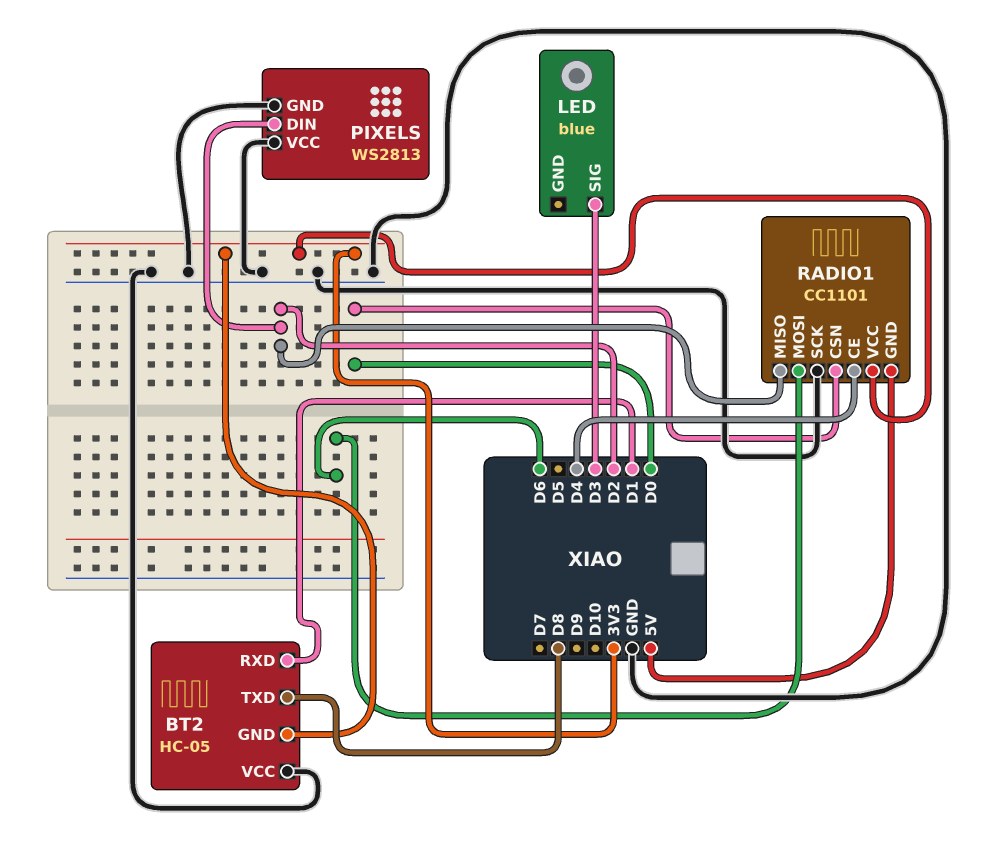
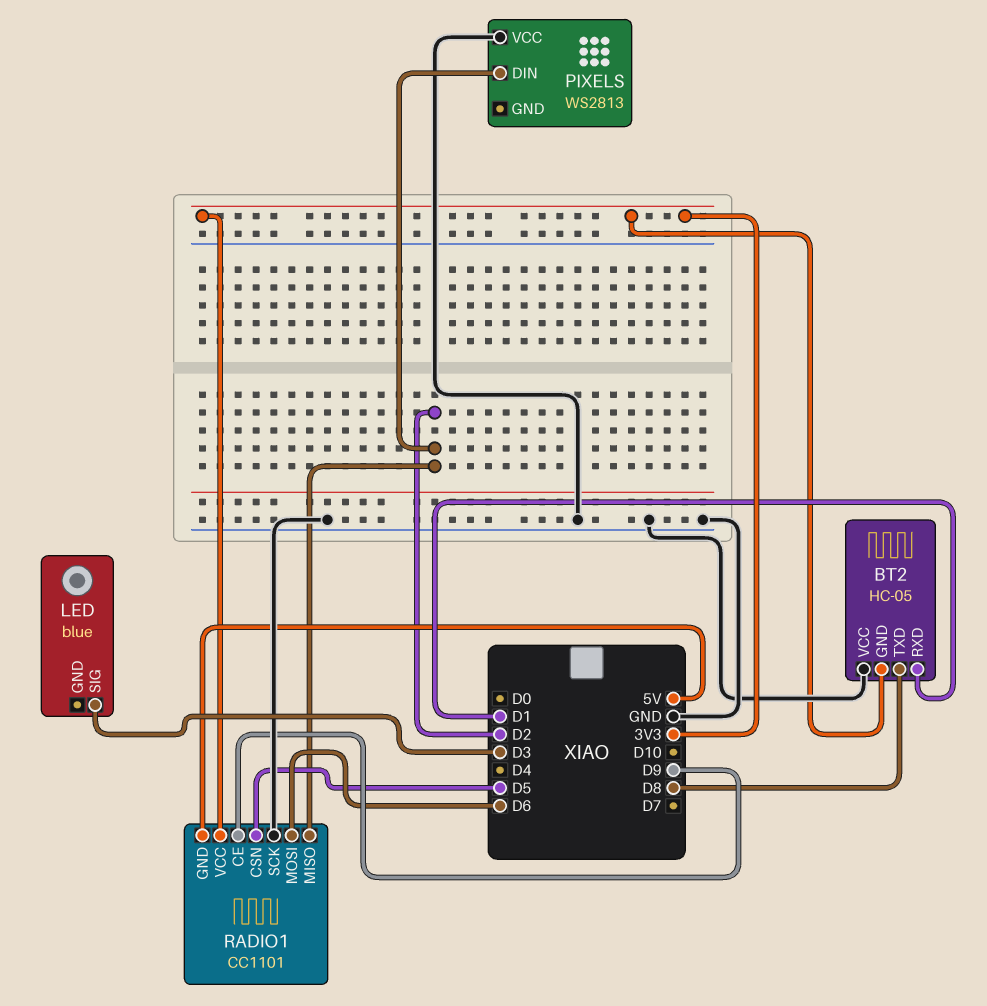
PIXELS pin GND: GND -> none
RADIO1 pin CE: D4 -> D9
RADIO1 pin CSN: D0 -> D5

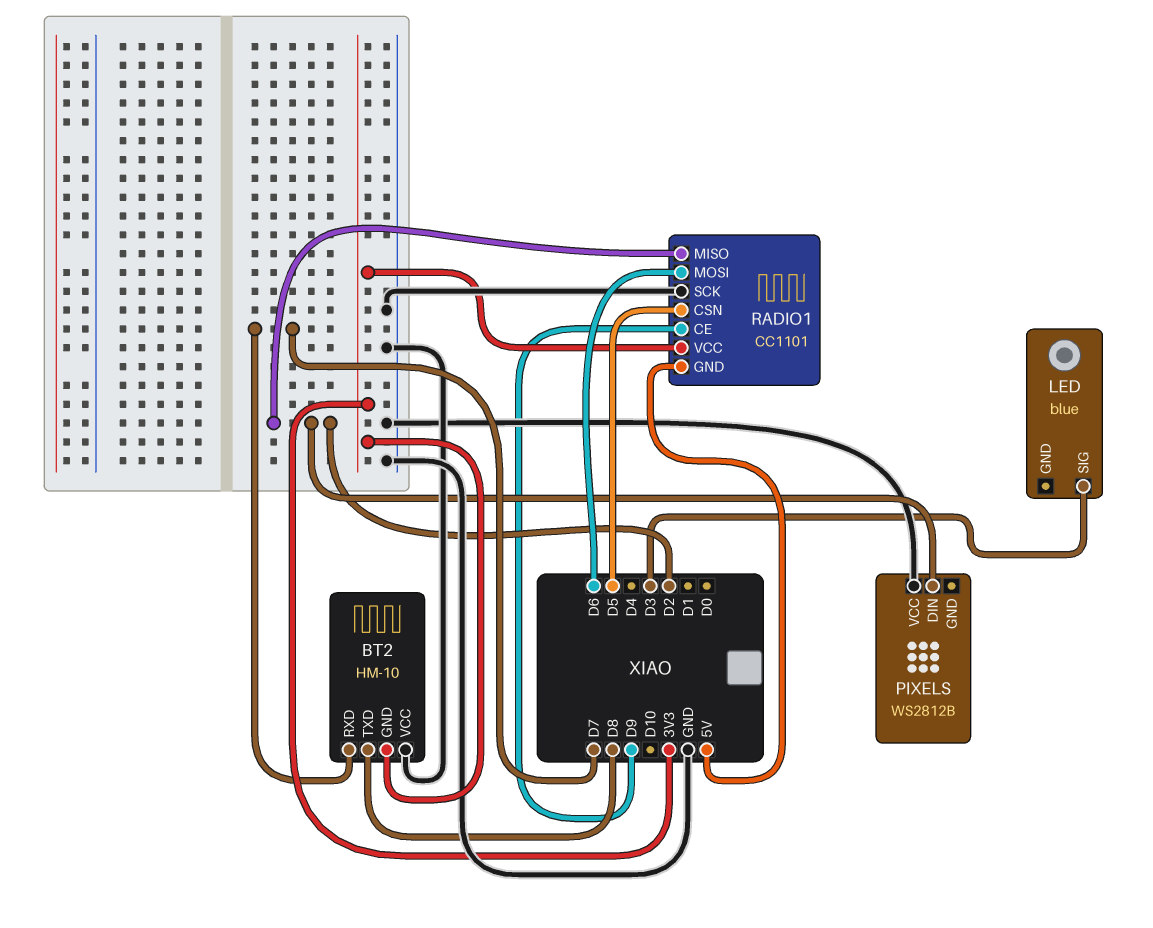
BT2: HC-05 -> HM-10
BT2 pin RXD: D1 -> D7
PIXELS: WS2813 -> WS2812B

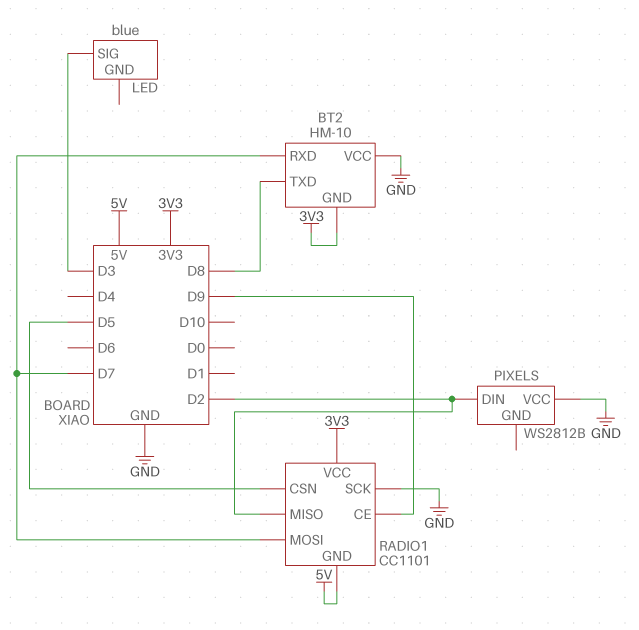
RADIO1 pin MOSI: D6 -> D7

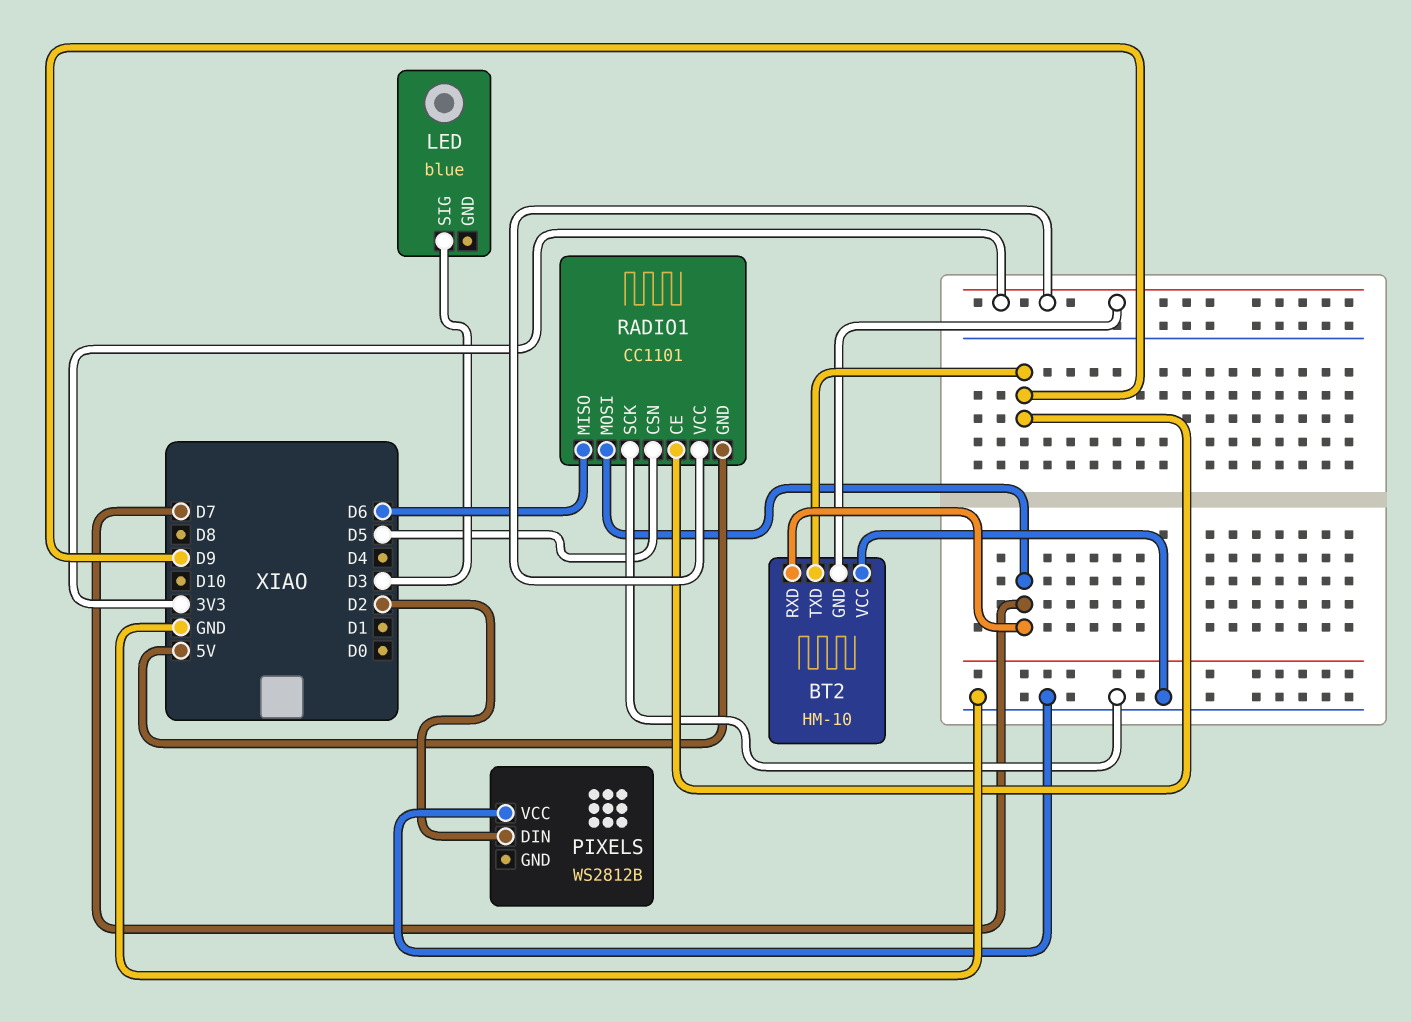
BT2 pin TXD: D8 -> D9
RADIO1 pin MISO: D2 -> D6

